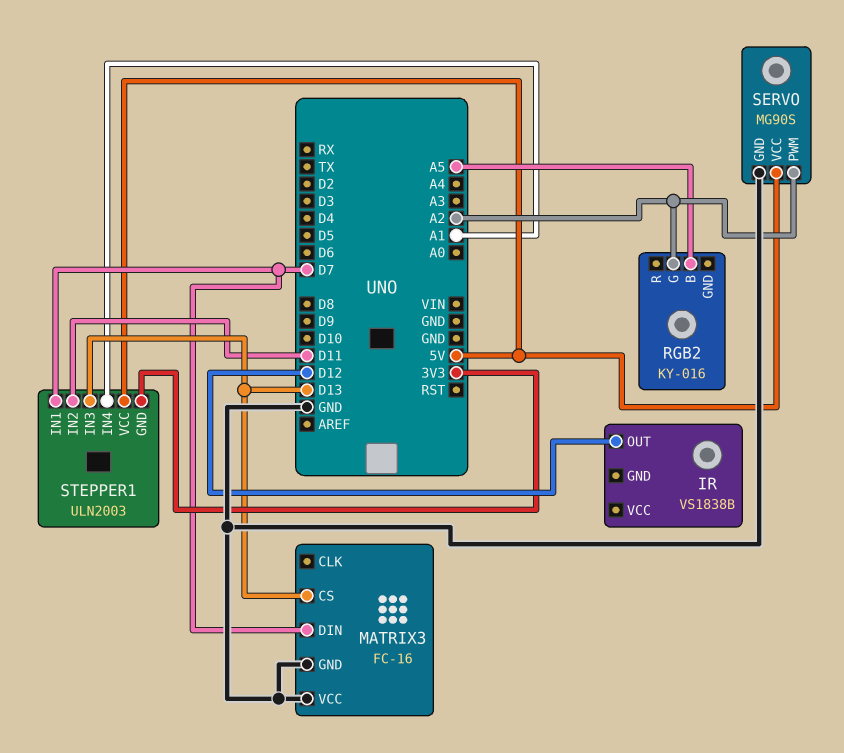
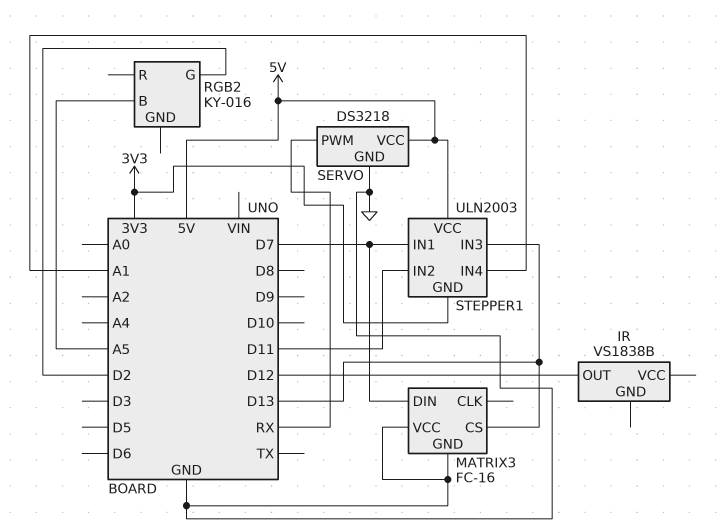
RGB2 pin G: A2 -> D2
SERVO: MG90S -> DS3218
SERVO pin PWM: A2 -> RX

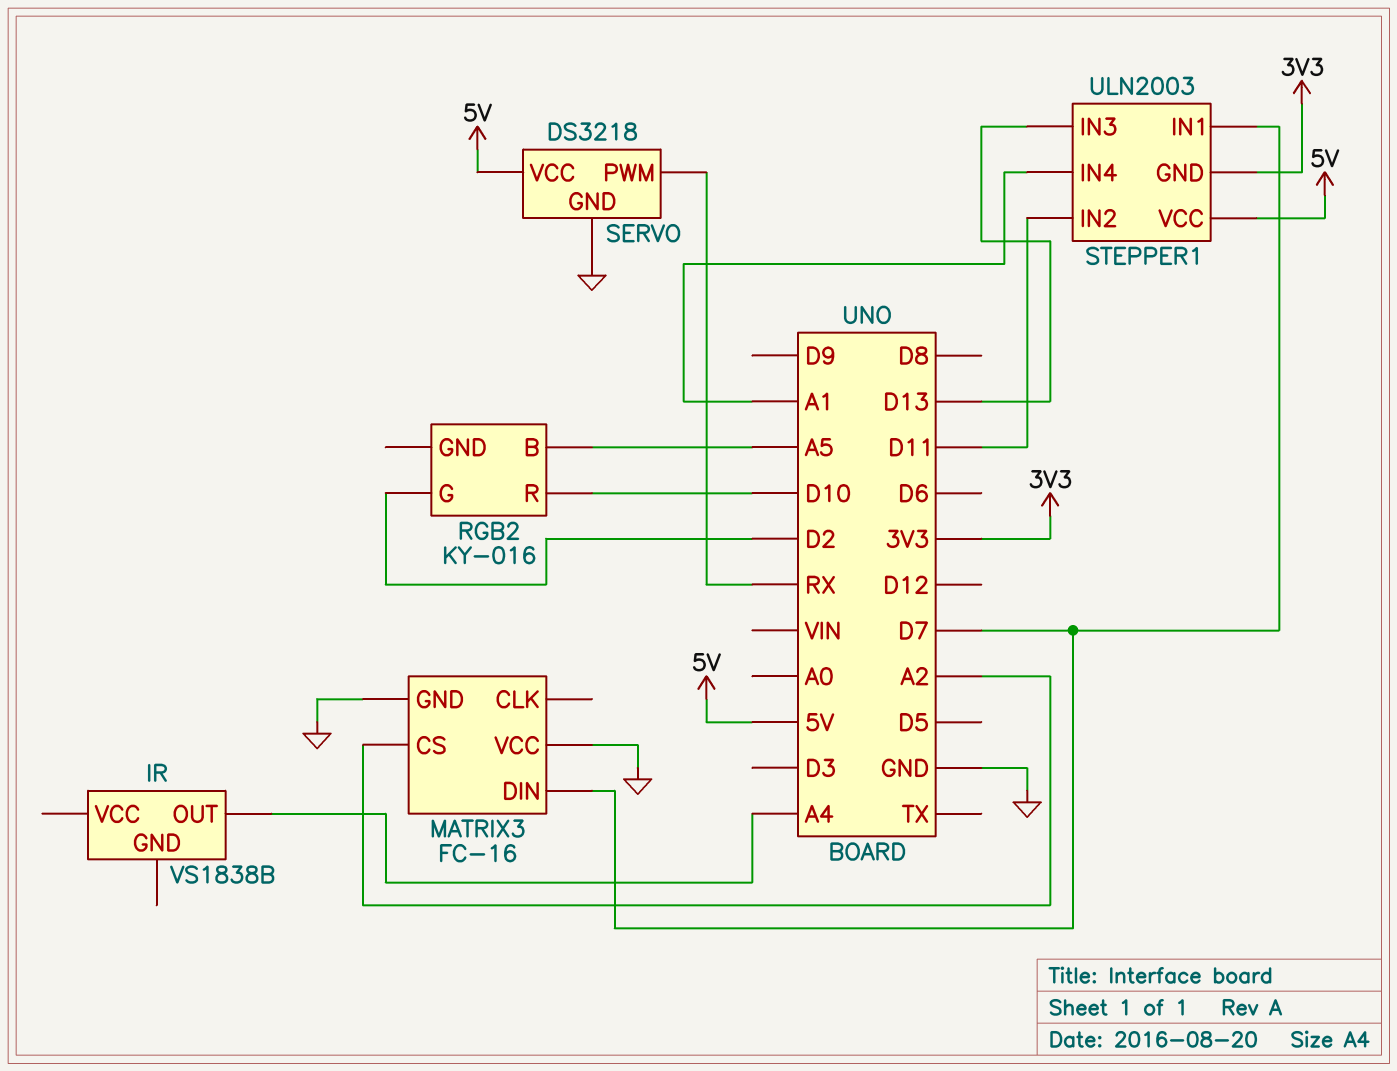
IR pin OUT: D12 -> A4
MATRIX3 pin CS: D13 -> A2
RGB2 pin R: none -> D10

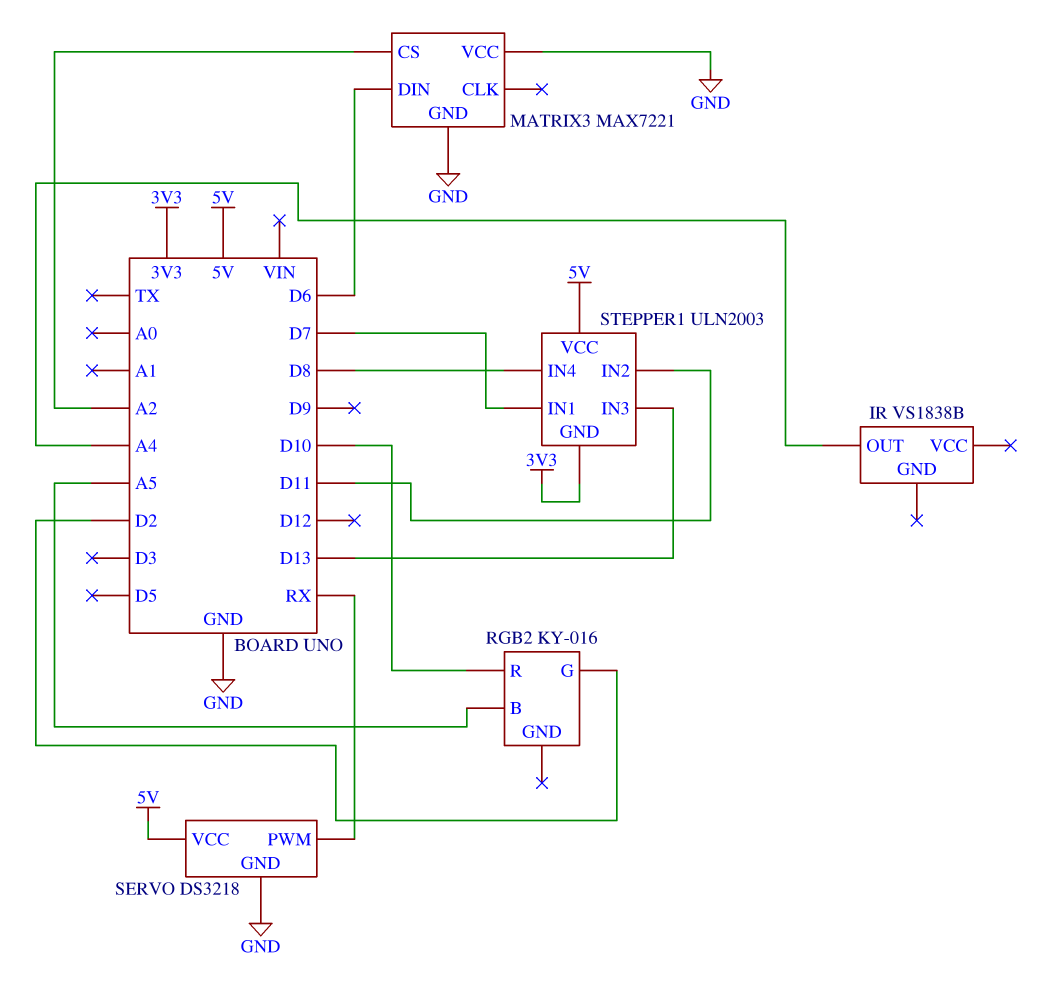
MATRIX3: FC-16 -> MAX7221
MATRIX3 pin DIN: D7 -> D6
STEPPER1 pin IN4: A1 -> D8

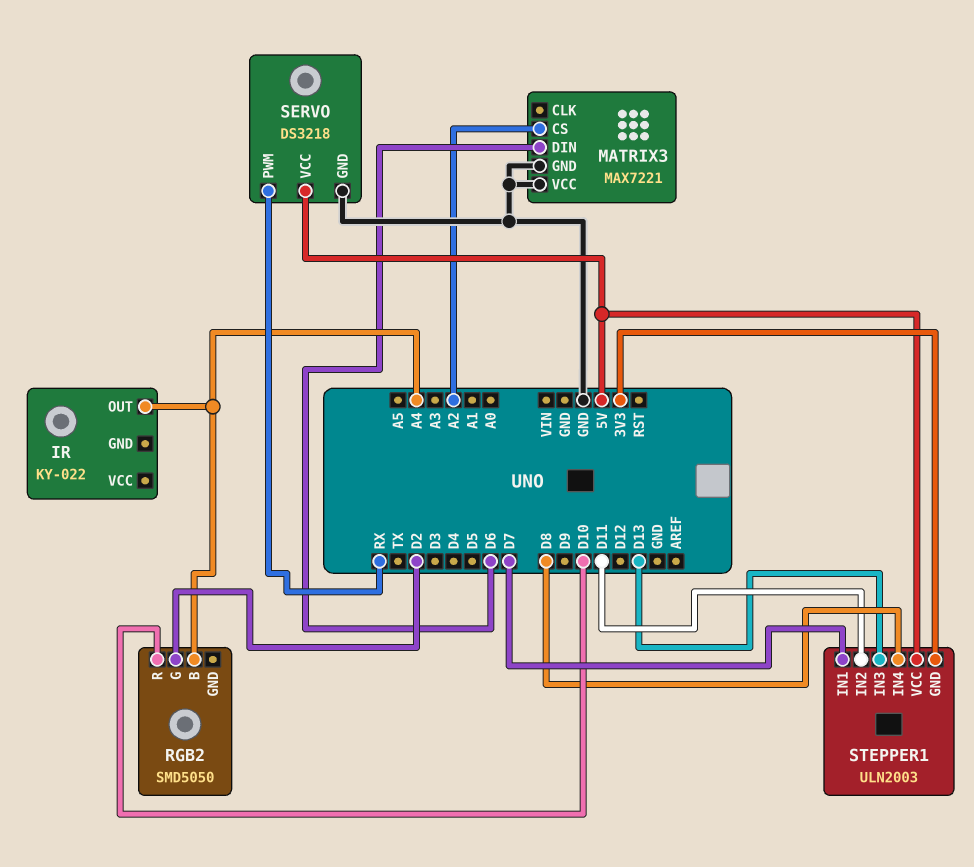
IR: VS1838B -> KY-022
RGB2: KY-016 -> SMD5050
RGB2 pin B: A5 -> A4

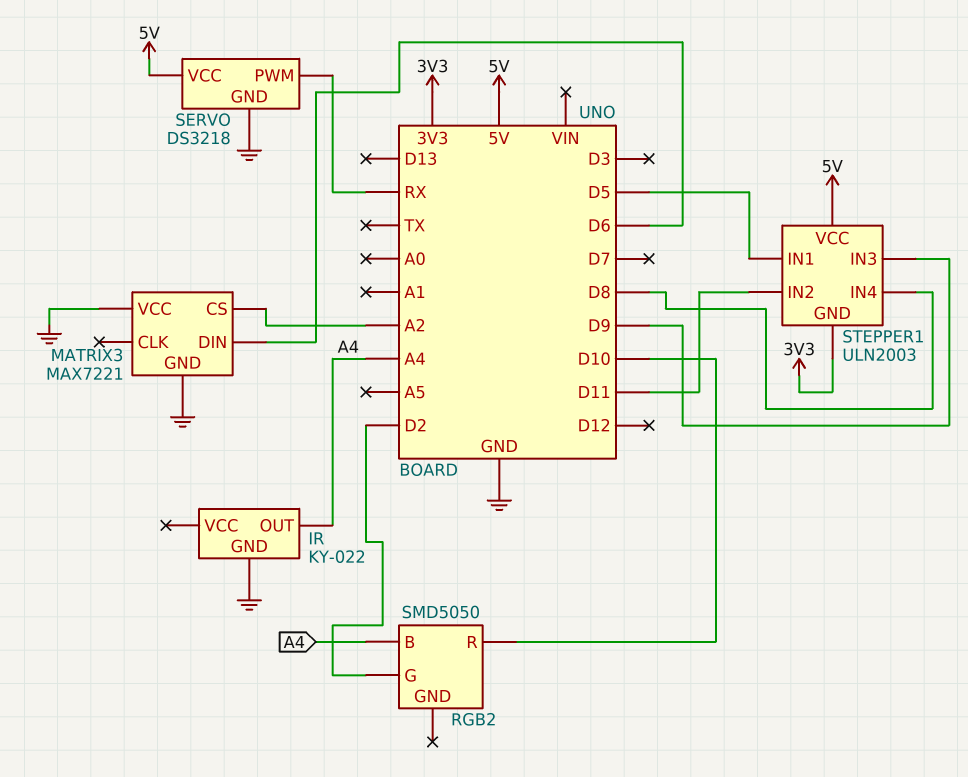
IR pin GND: none -> GND
STEPPER1 pin IN1: D7 -> D5
STEPPER1 pin IN3: D13 -> D9

